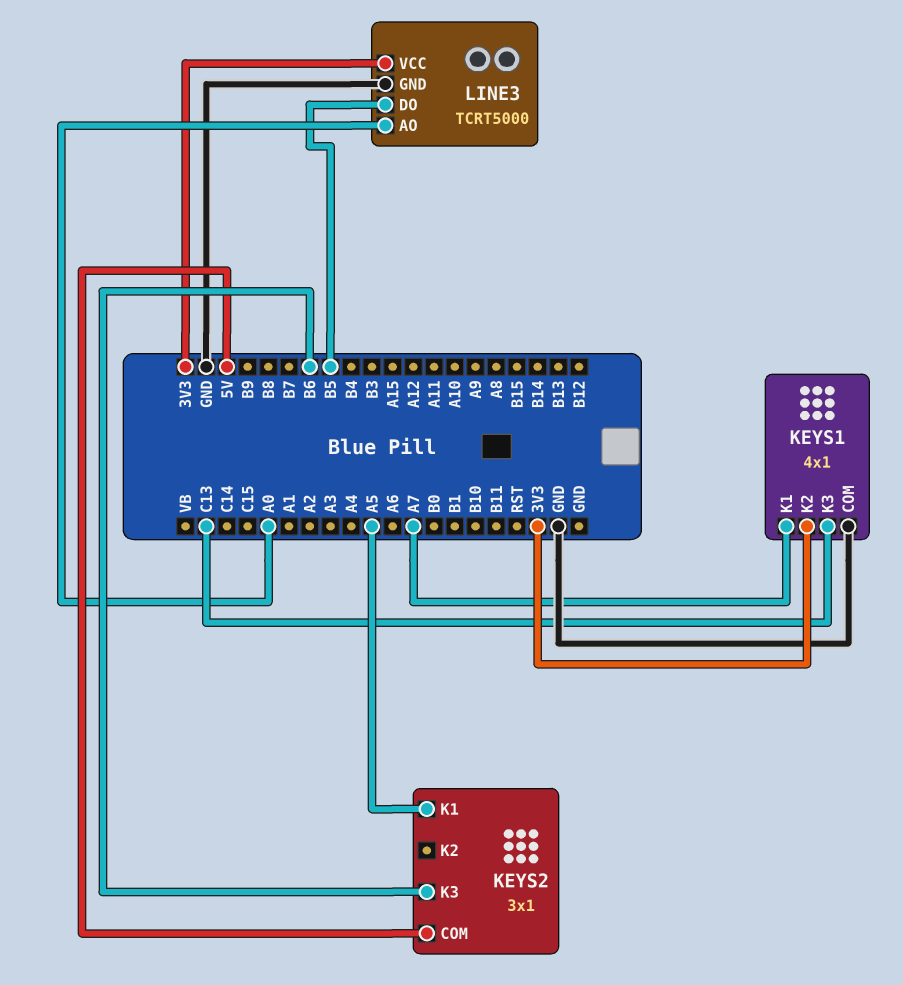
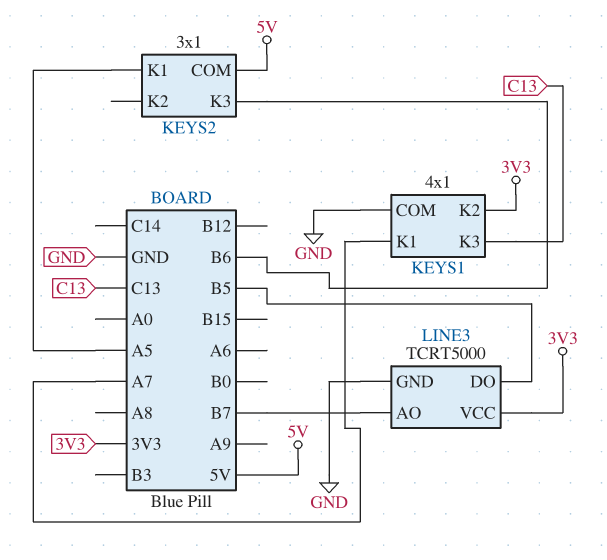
LINE3 pin AO: A0 -> B7

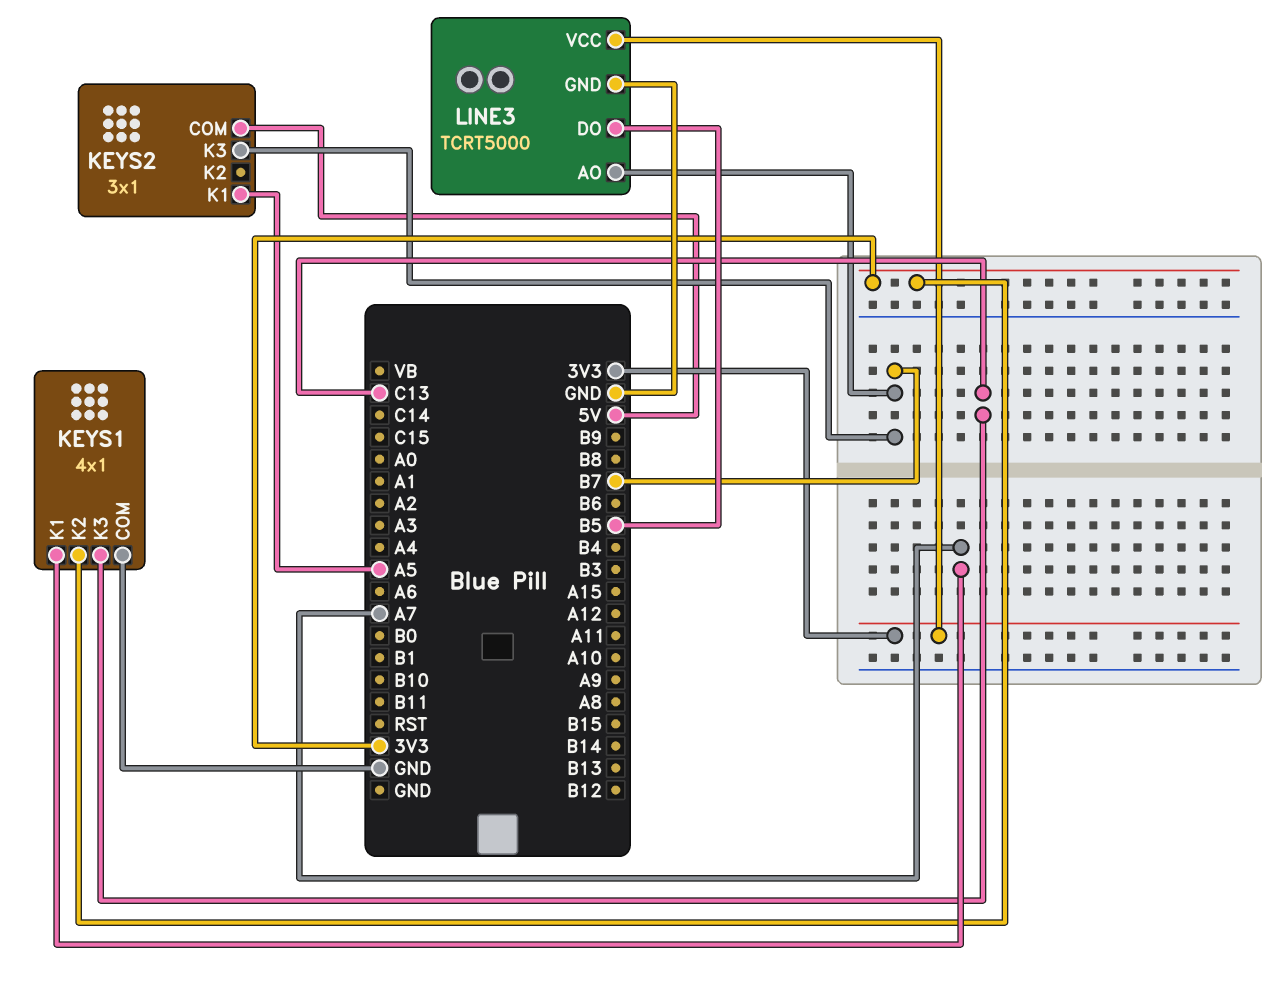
KEYS2 pin K3: B6 -> B7

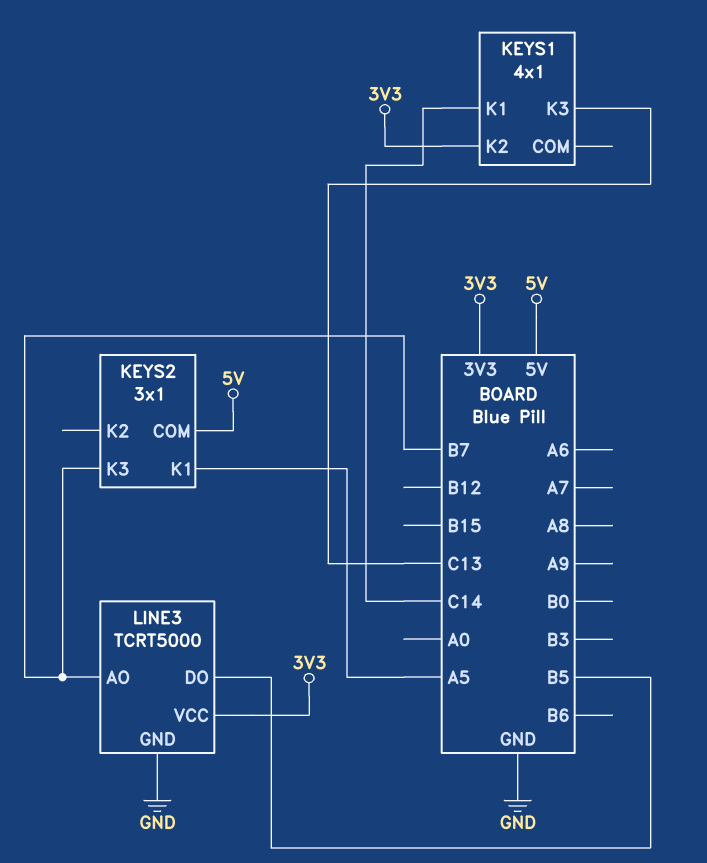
KEYS1 pin COM: GND -> none
KEYS1 pin K1: A7 -> C14

